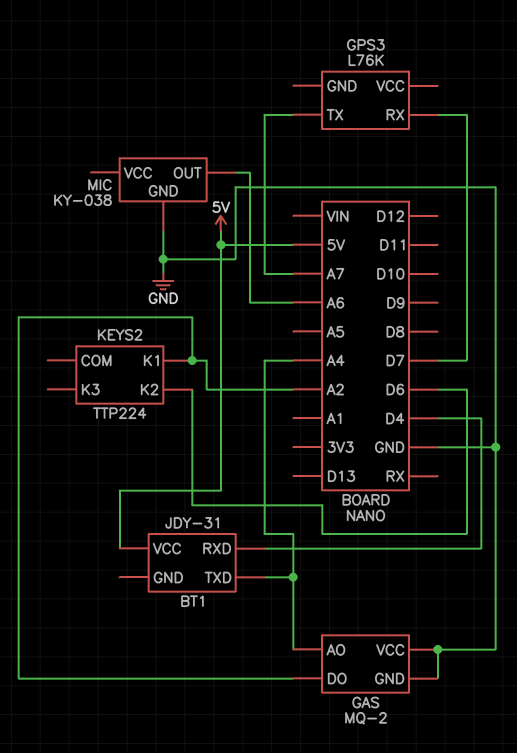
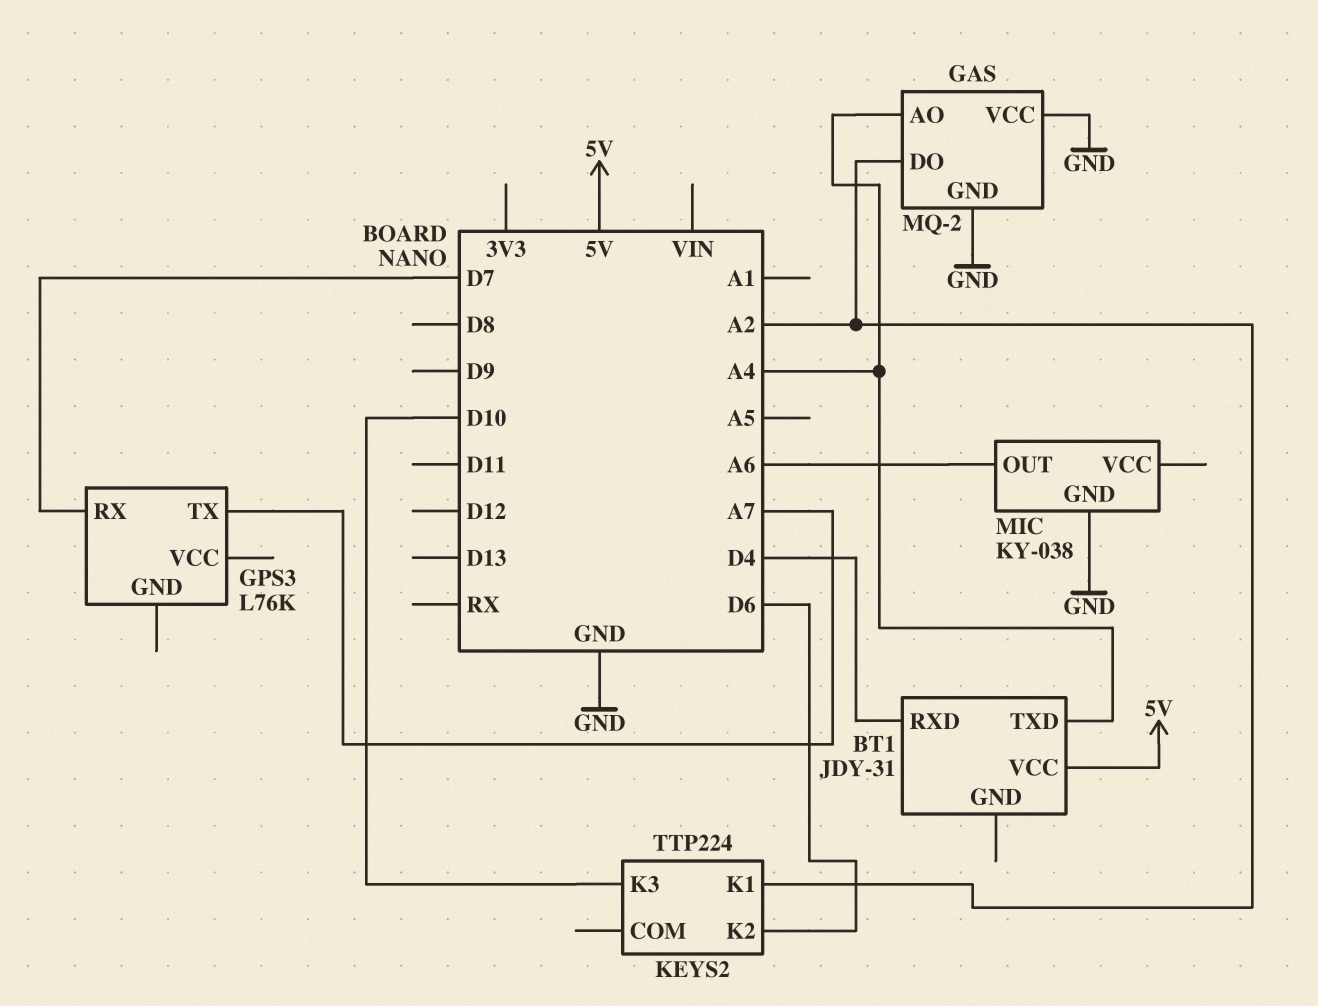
KEYS2 pin K3: none -> D10

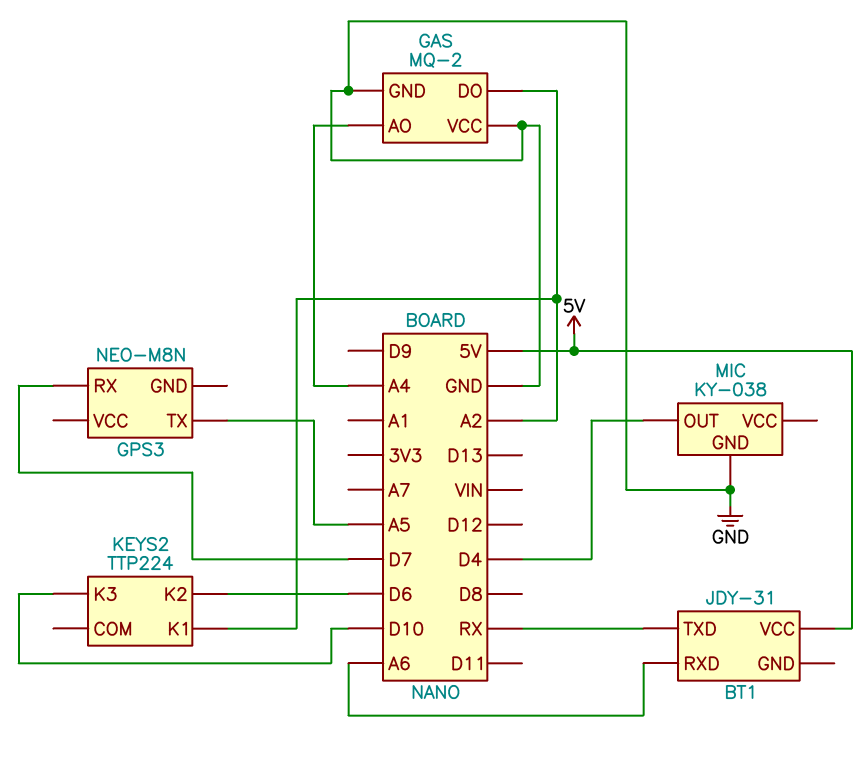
BT1 pin RXD: D4 -> A6
BT1 pin TXD: A4 -> RX
GPS3: L76K -> NEO-M8N
GPS3 pin TX: A7 -> A5
MIC pin OUT: A6 -> D4

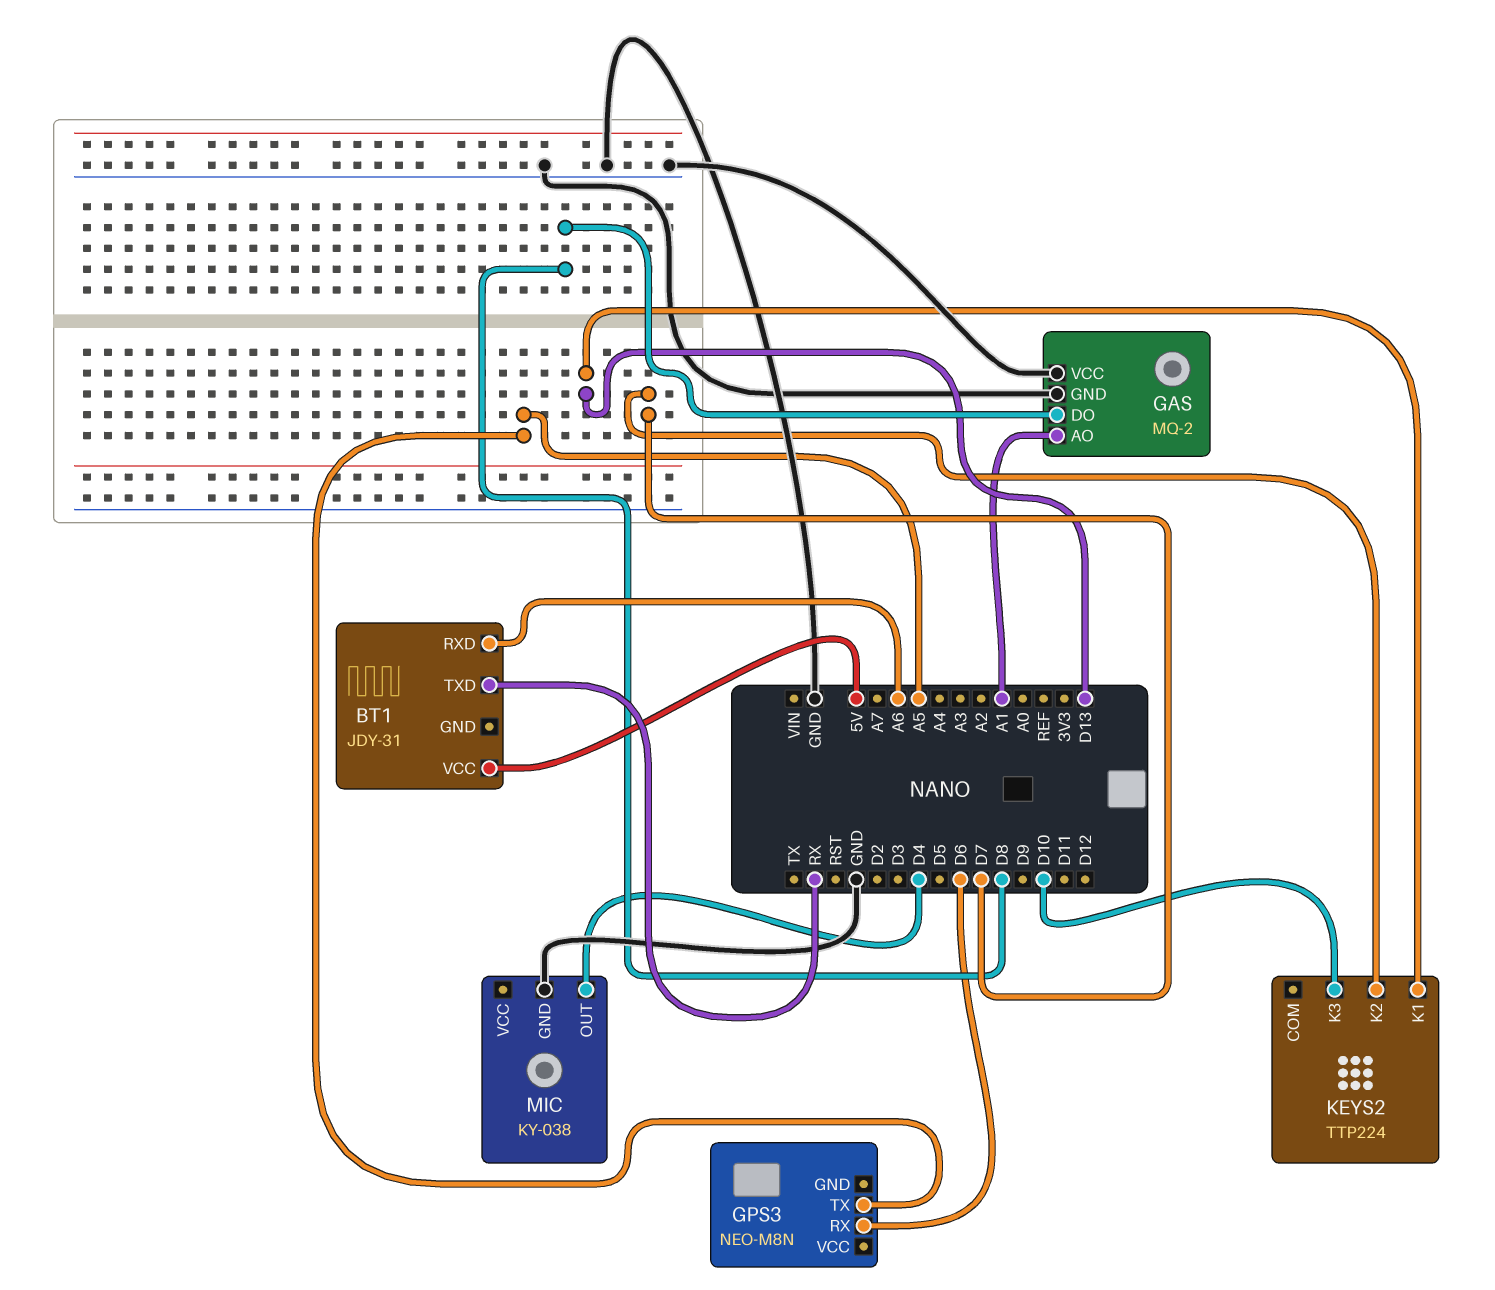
GAS pin AO: A4 -> A1
GAS pin DO: A2 -> D8
GPS3 pin RX: D7 -> D6
KEYS2 pin K1: A2 -> D13
KEYS2 pin K2: D6 -> D7

